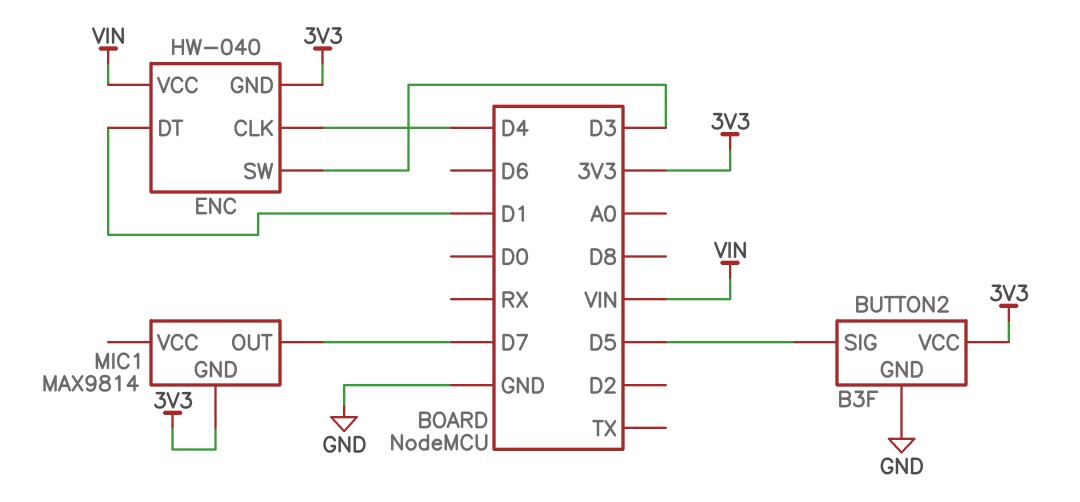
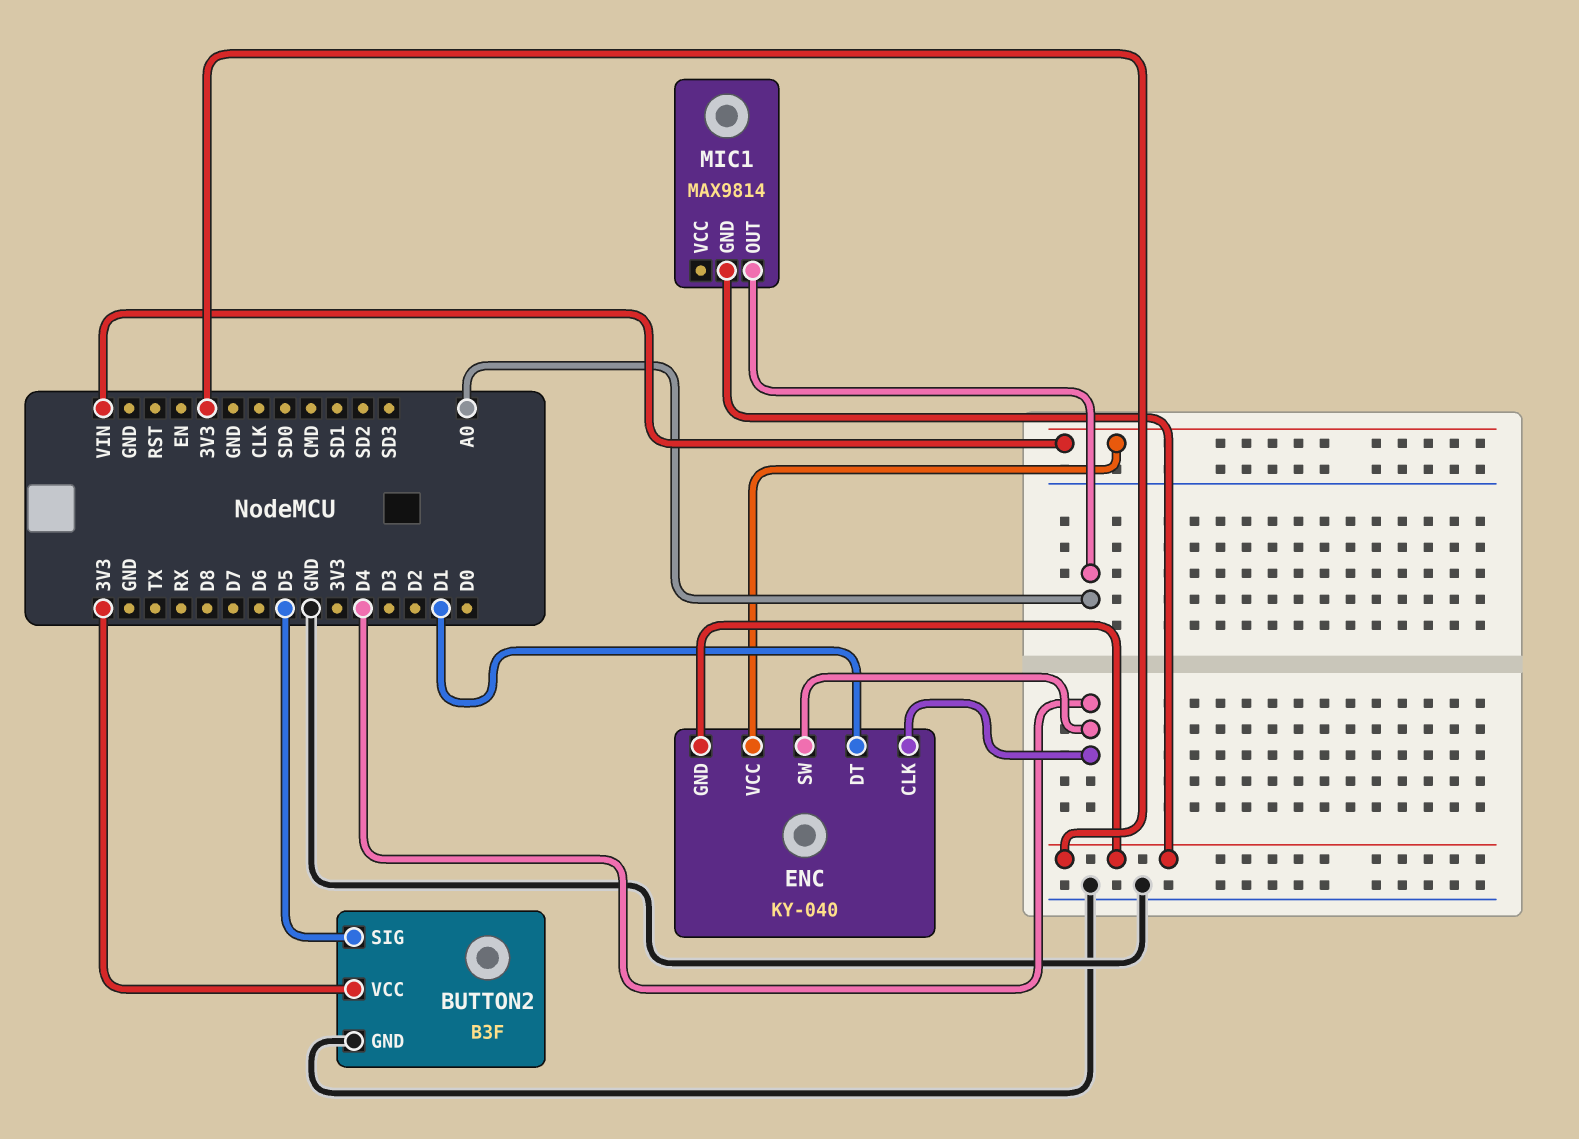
ENC: HW-040 -> KY-040
ENC pin SW: D3 -> D4
MIC1 pin OUT: D7 -> A0

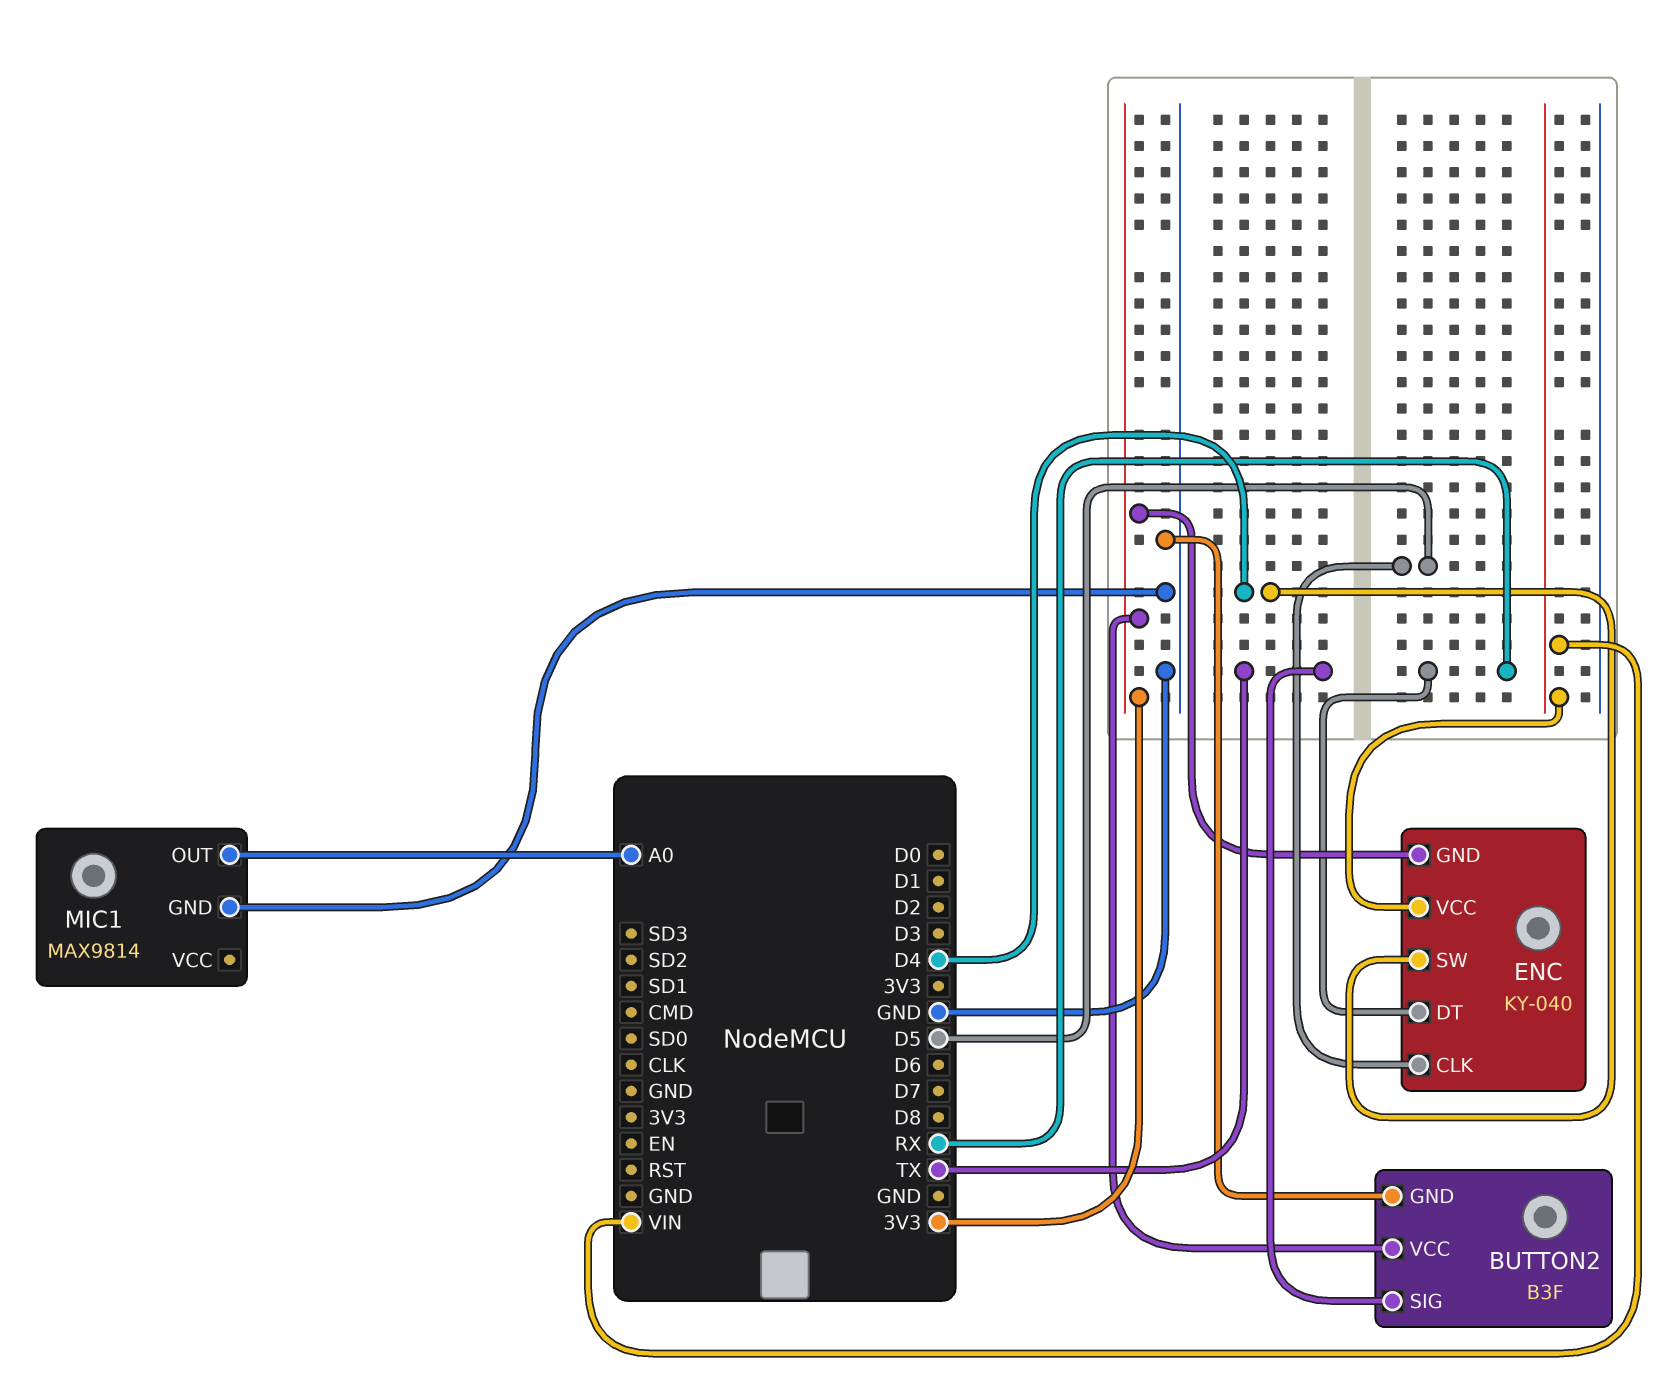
BUTTON2 pin SIG: D5 -> TX
ENC pin CLK: D4 -> D5
ENC pin DT: D1 -> RX
MIC1 pin GND: 3V3 -> GND

